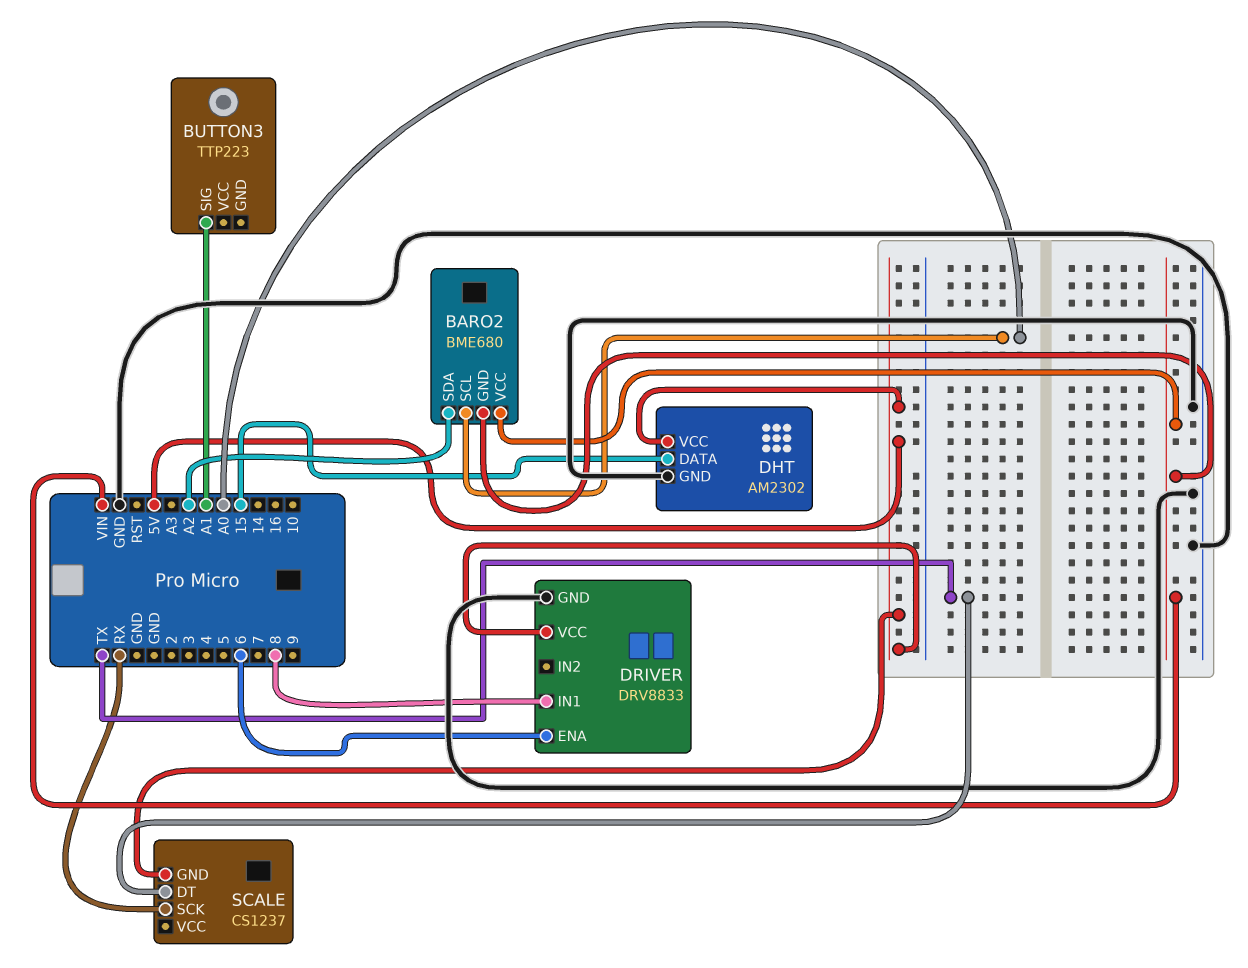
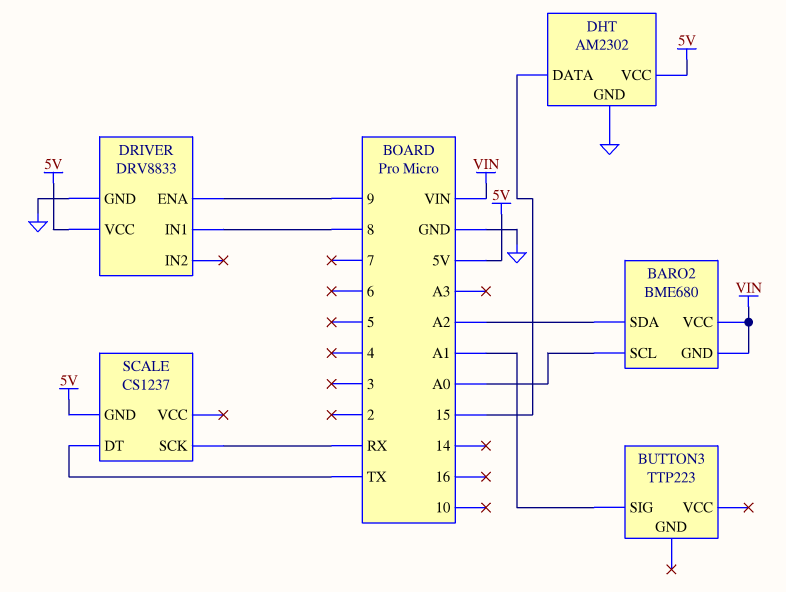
DRIVER pin ENA: 6 -> 9

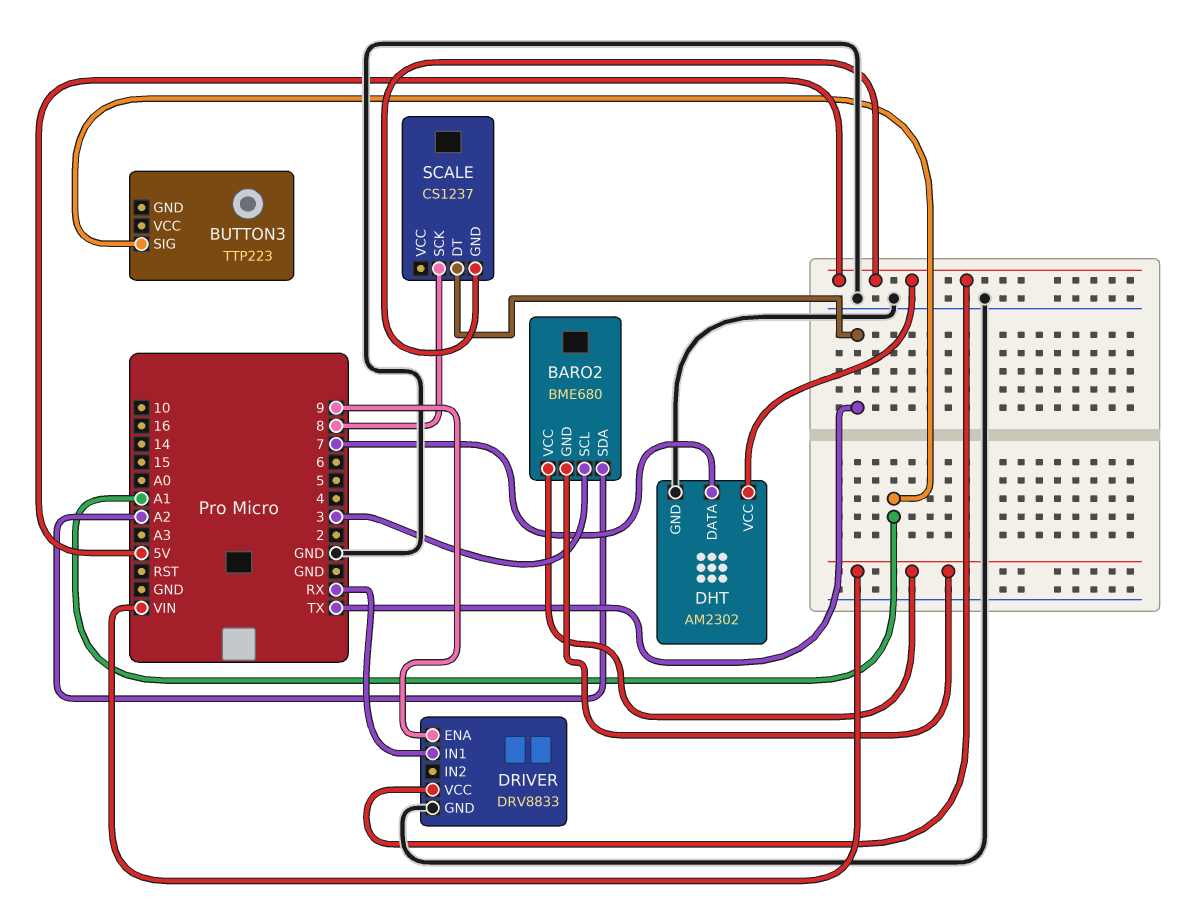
BARO2 pin SCL: A0 -> 3
DHT pin DATA: 15 -> 7
DRIVER pin IN1: 8 -> RX
SCALE pin SCK: RX -> 8

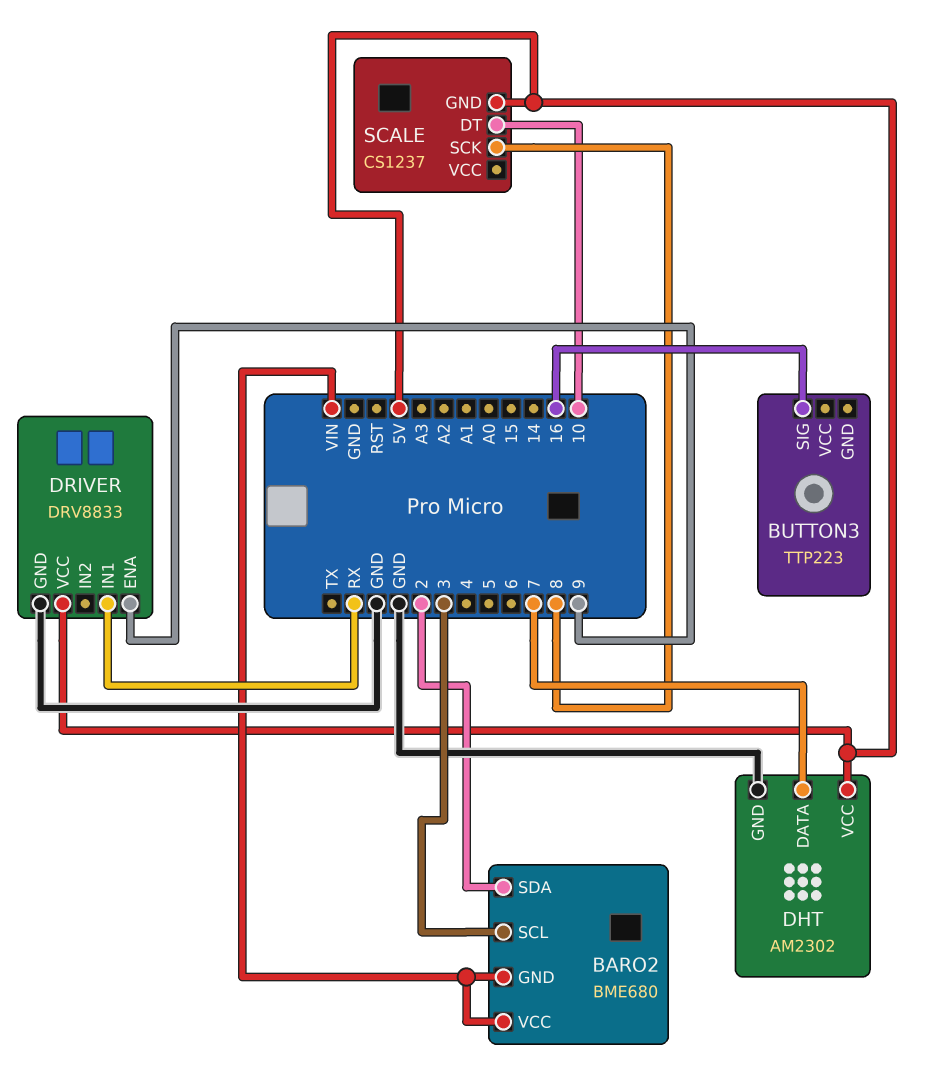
BARO2 pin SDA: A2 -> 2
BUTTON3 pin SIG: A1 -> 16
SCALE pin DT: TX -> 10

